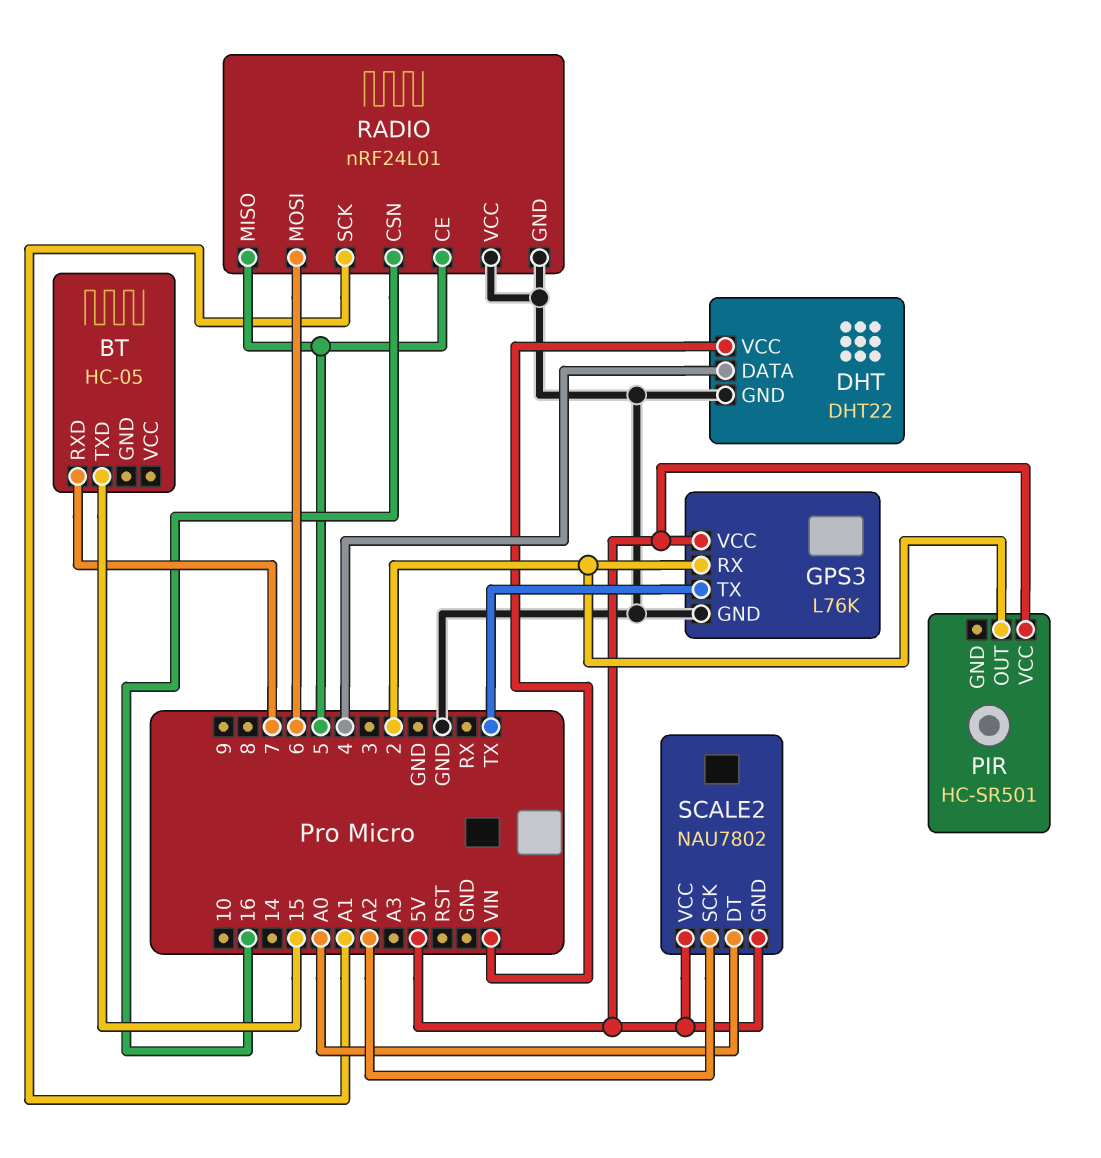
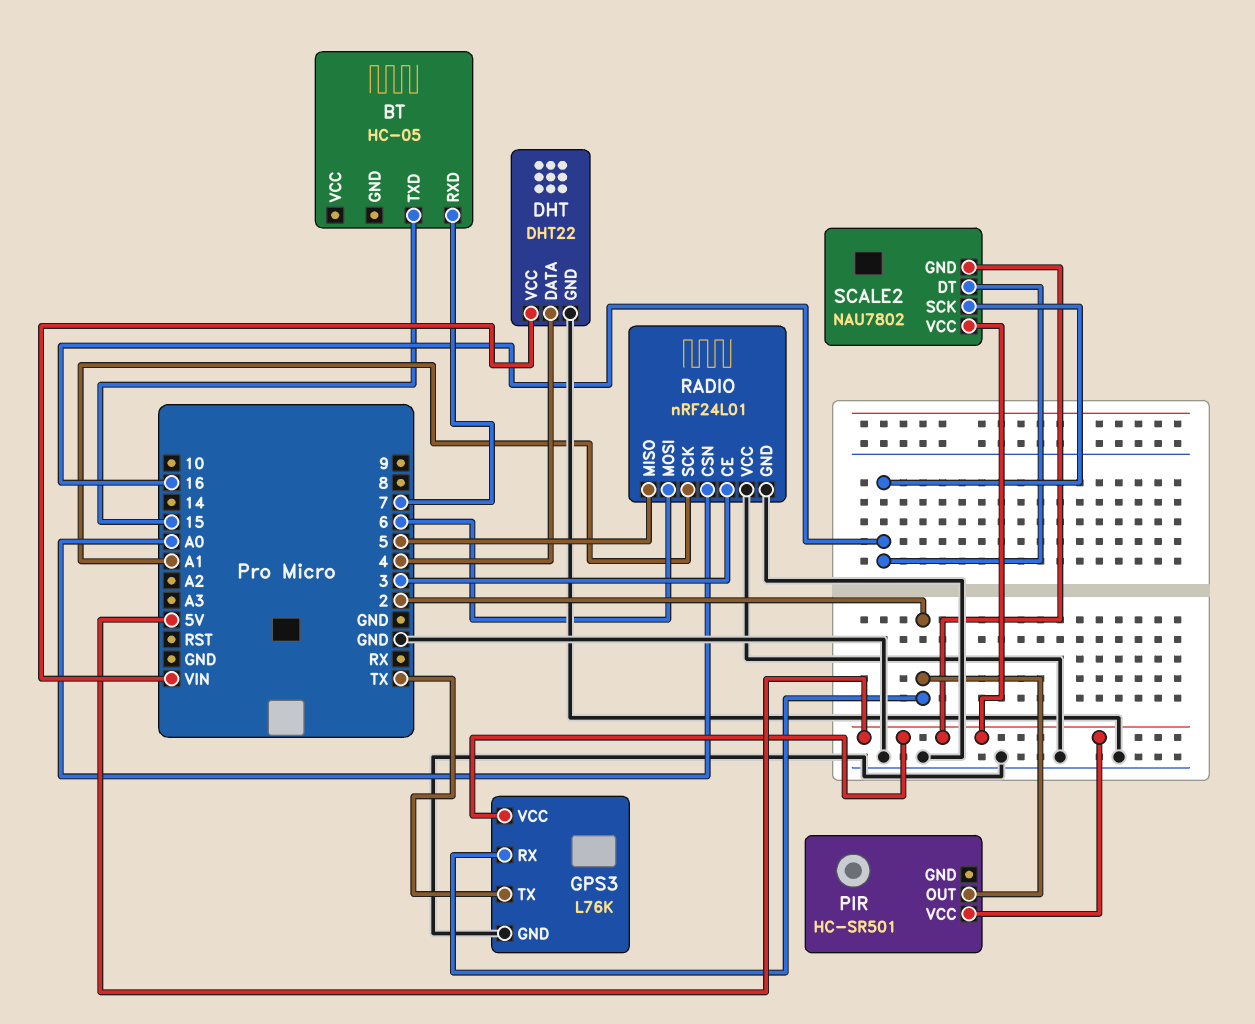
RADIO pin CE: 5 -> 3
RADIO pin CSN: 16 -> A0
SCALE2 pin DT: A0 -> 16
SCALE2 pin SCK: A2 -> 16

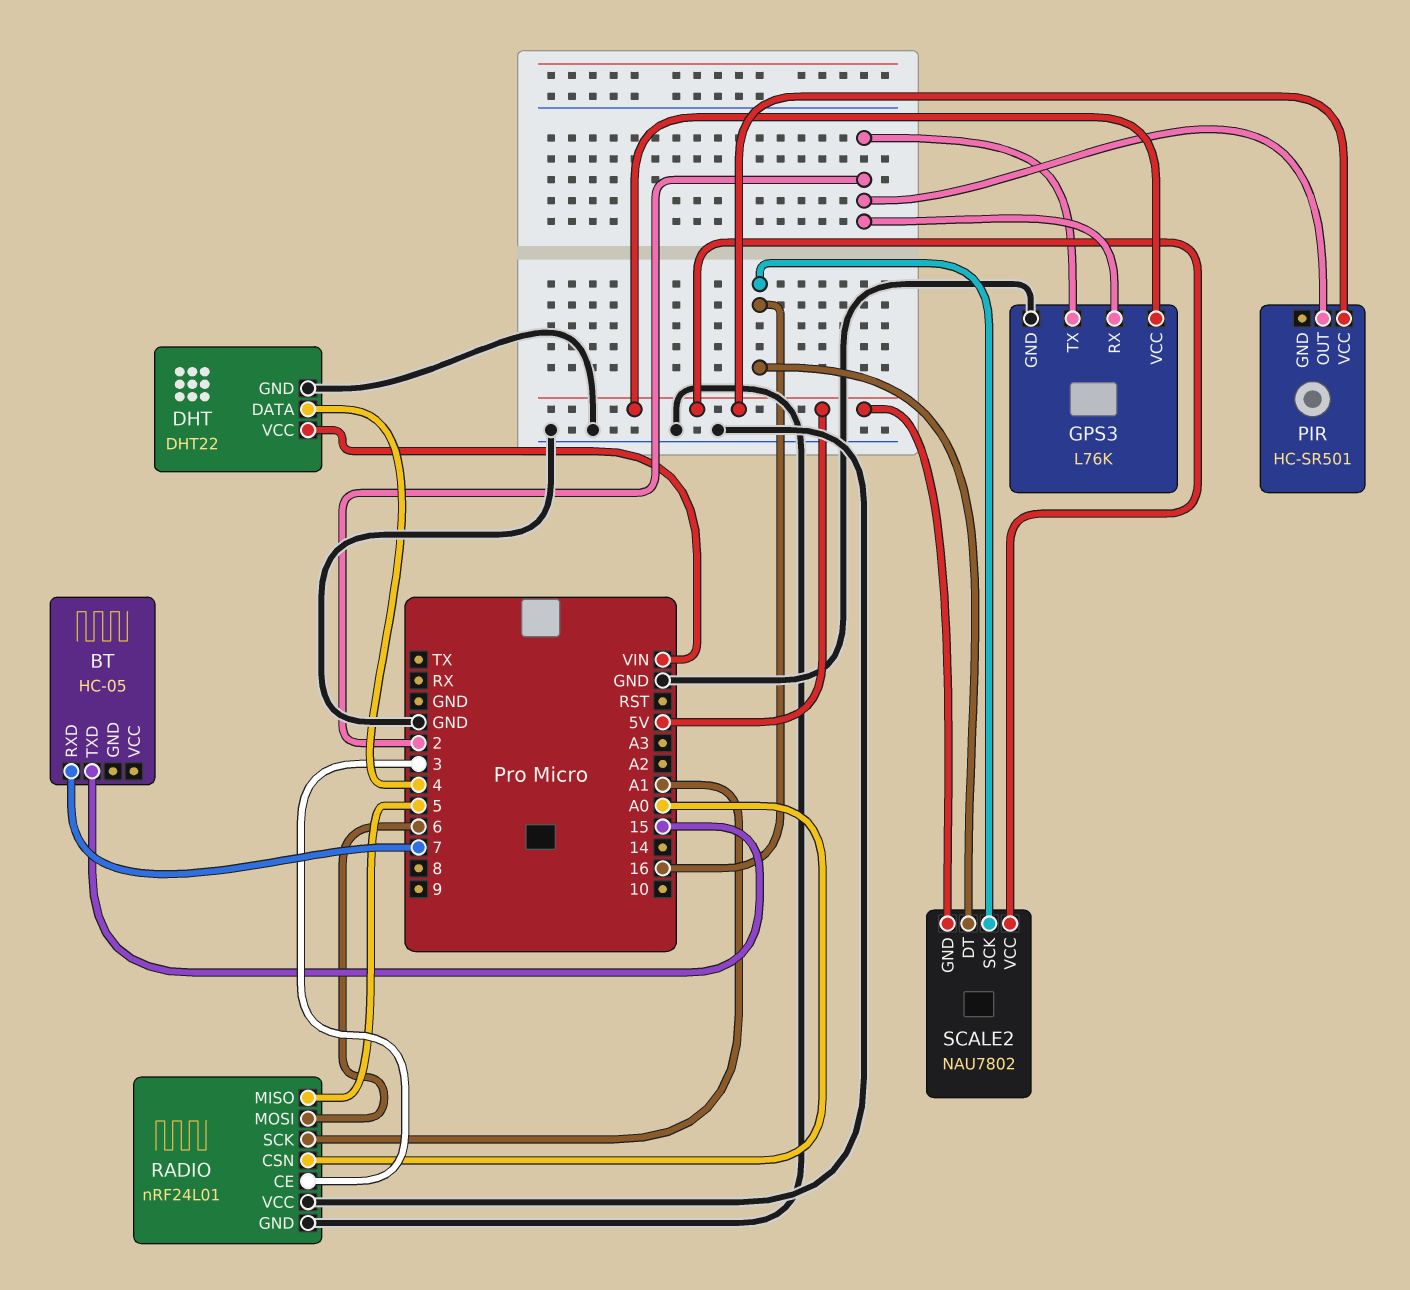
GPS3 pin TX: TX -> 2

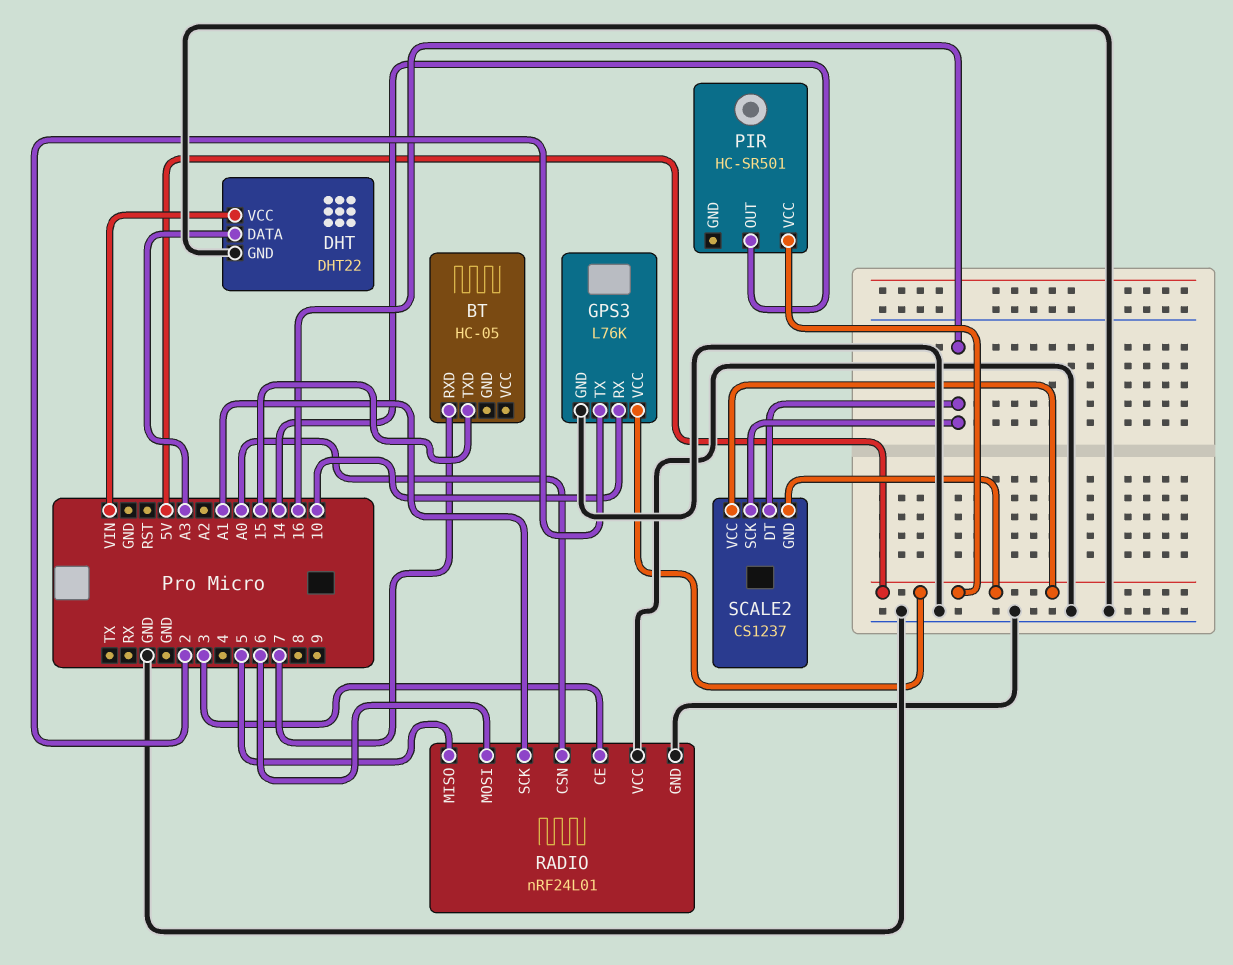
DHT pin DATA: 4 -> A3
GPS3 pin RX: 2 -> 10
PIR pin OUT: 2 -> 14
SCALE2: NAU7802 -> CS1237

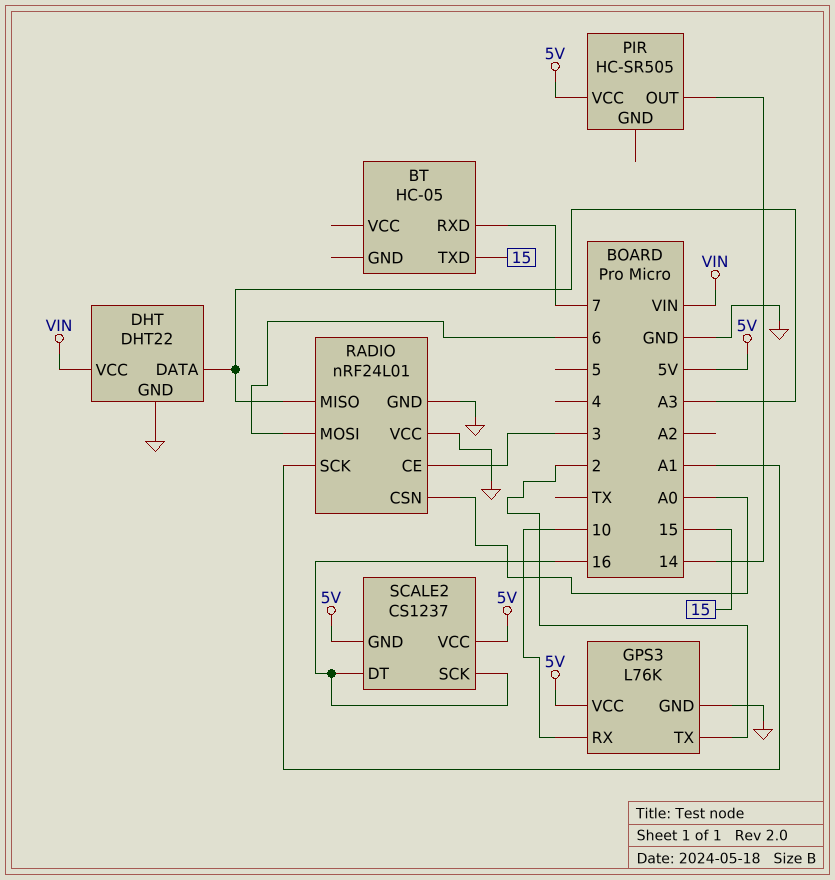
PIR: HC-SR501 -> HC-SR505
RADIO pin MISO: 5 -> A3

